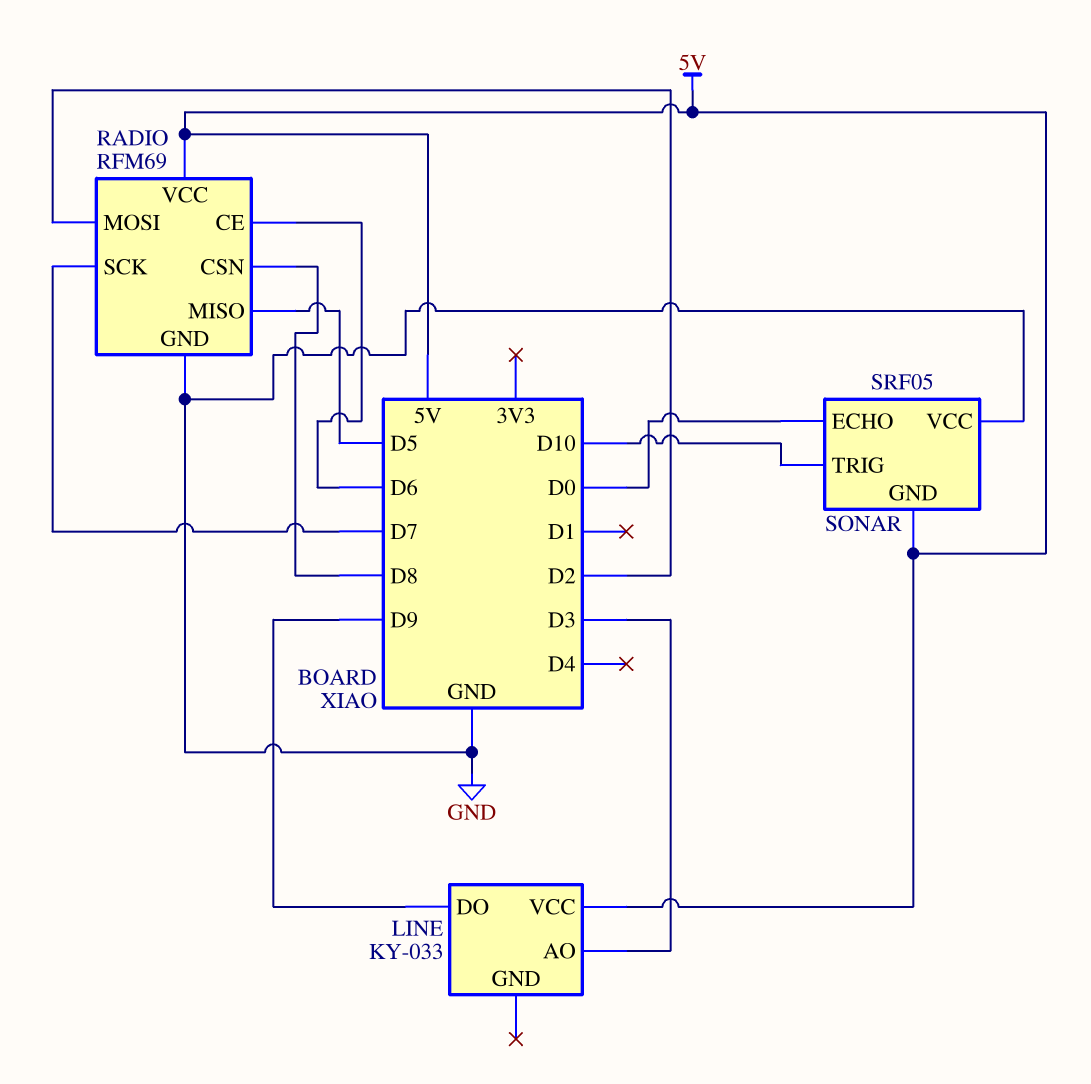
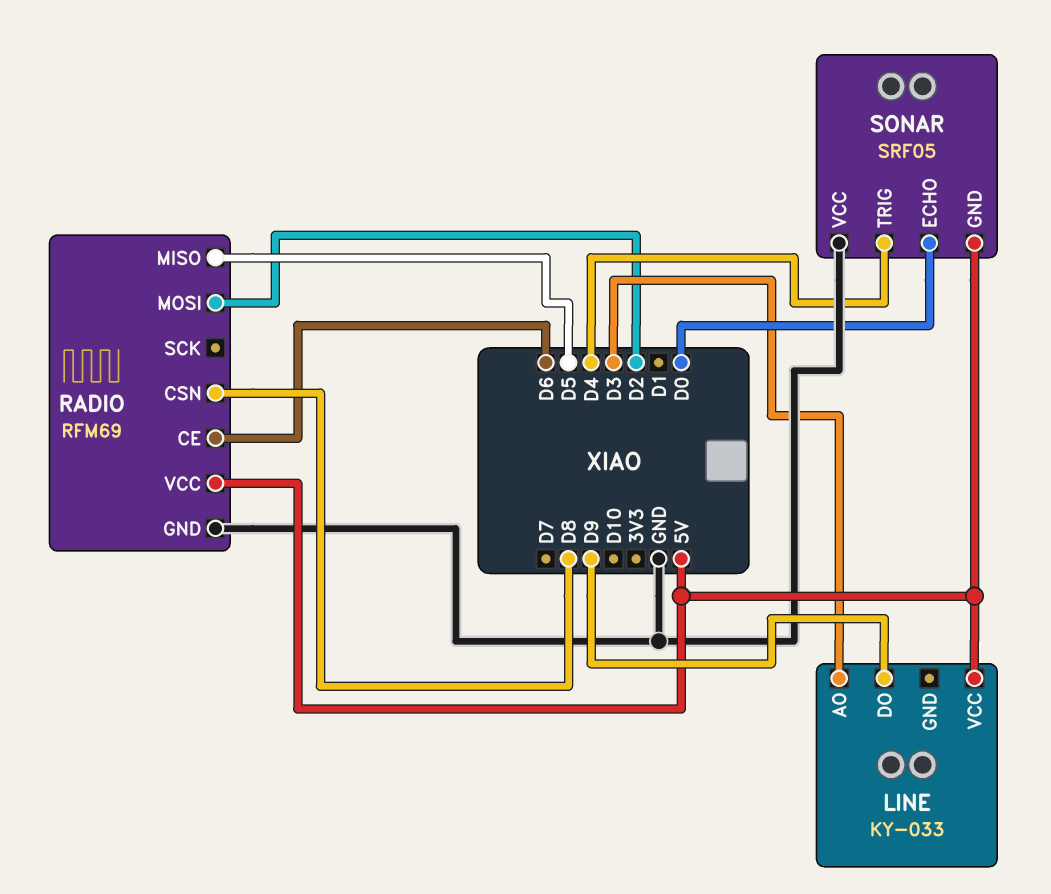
RADIO pin SCK: D7 -> none
SONAR pin TRIG: D10 -> D4

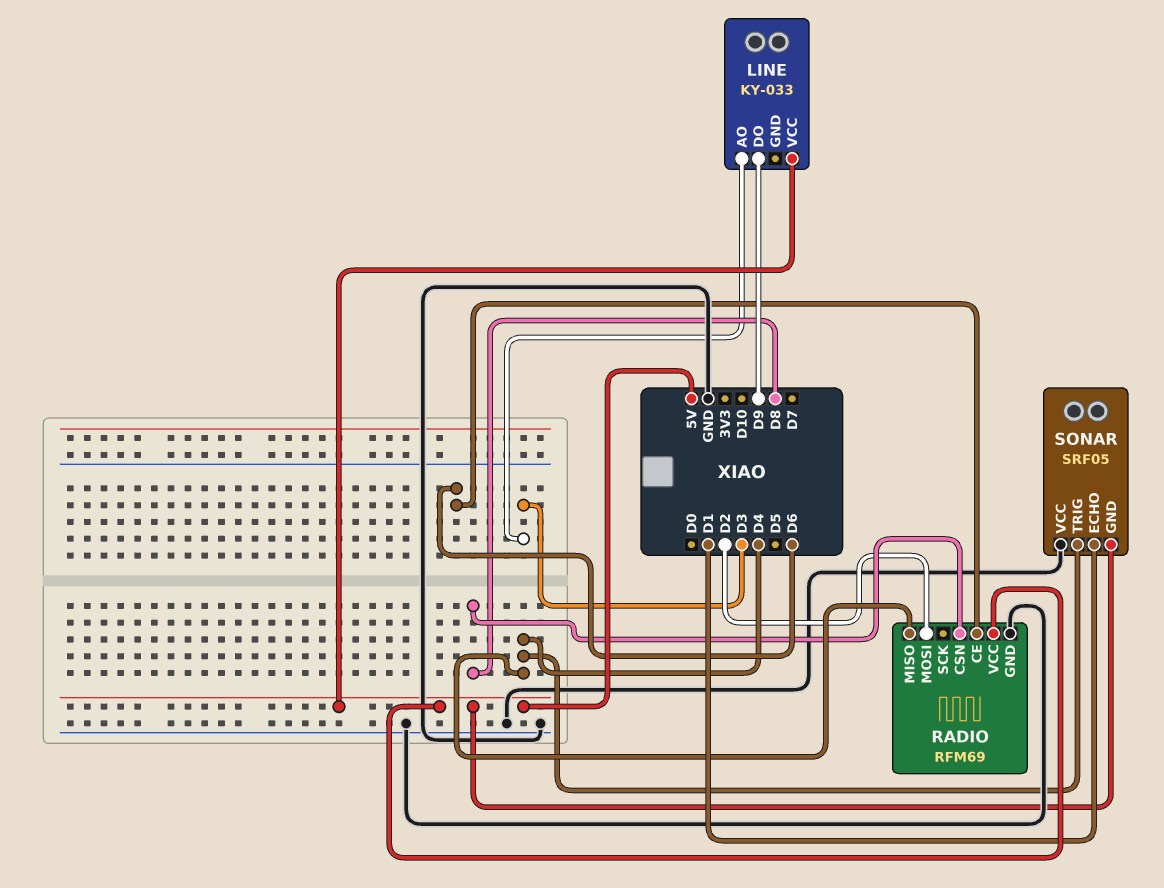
RADIO pin MISO: D5 -> D4
SONAR pin ECHO: D0 -> D1

